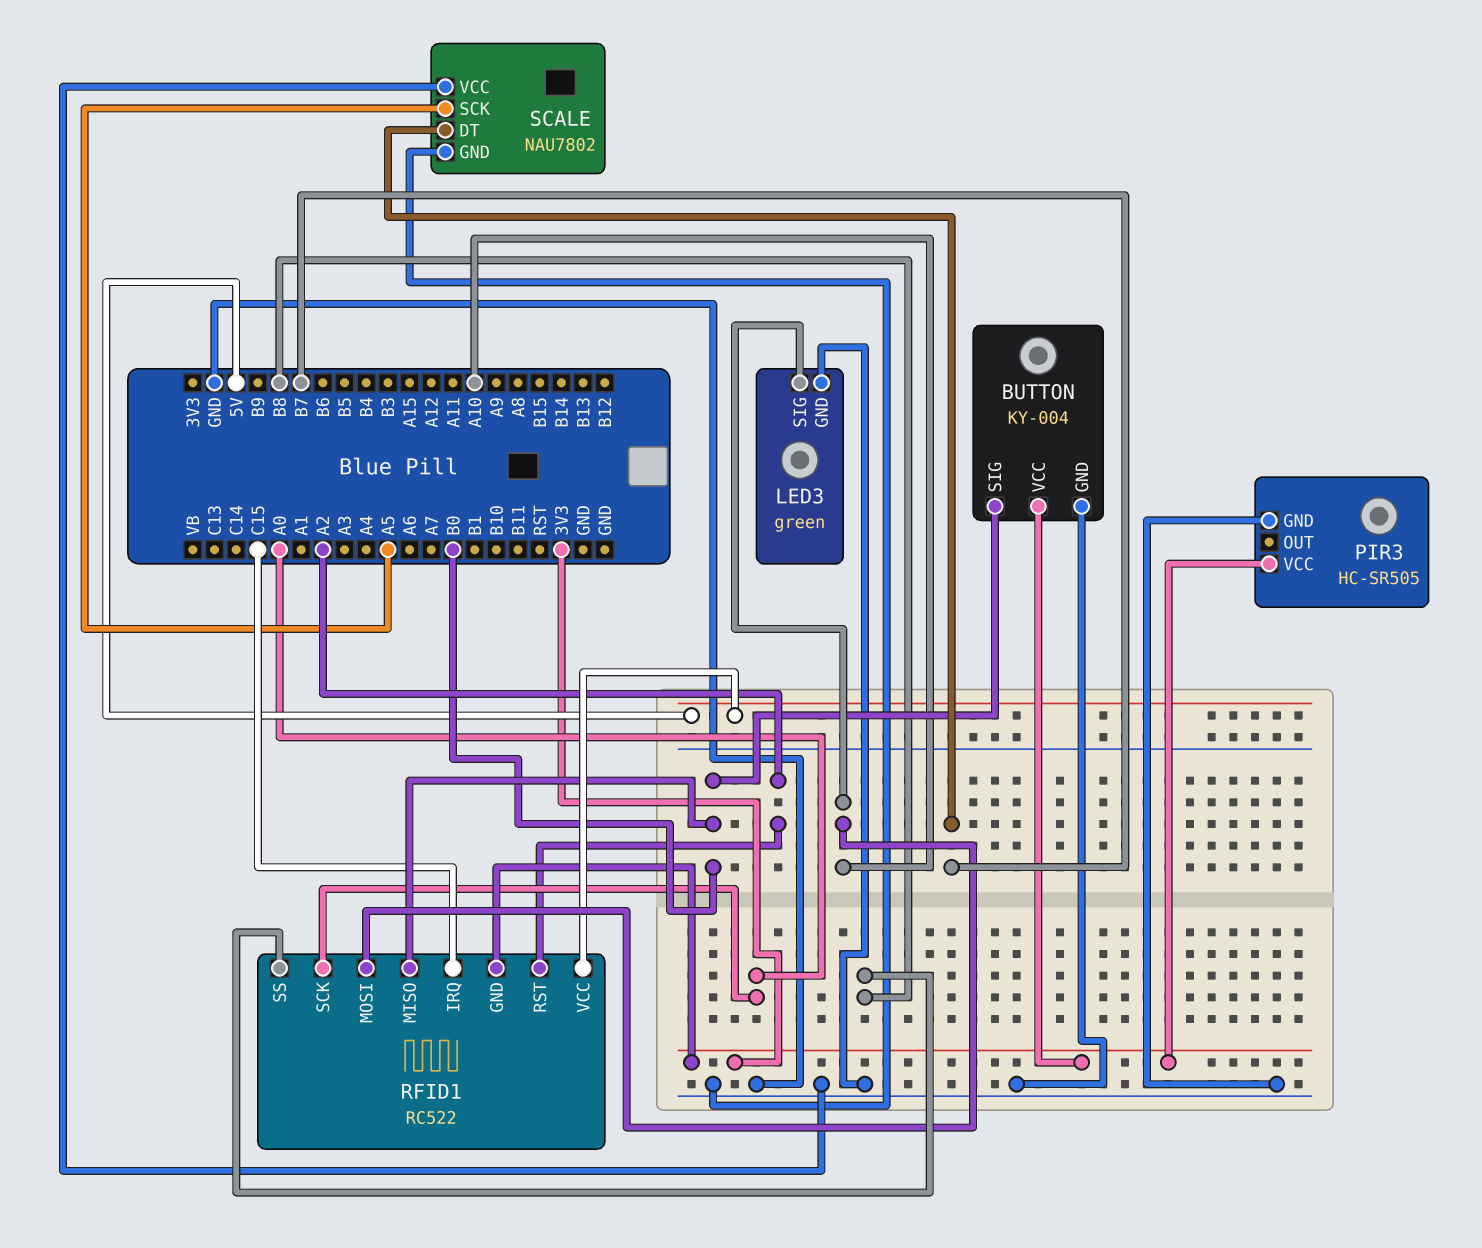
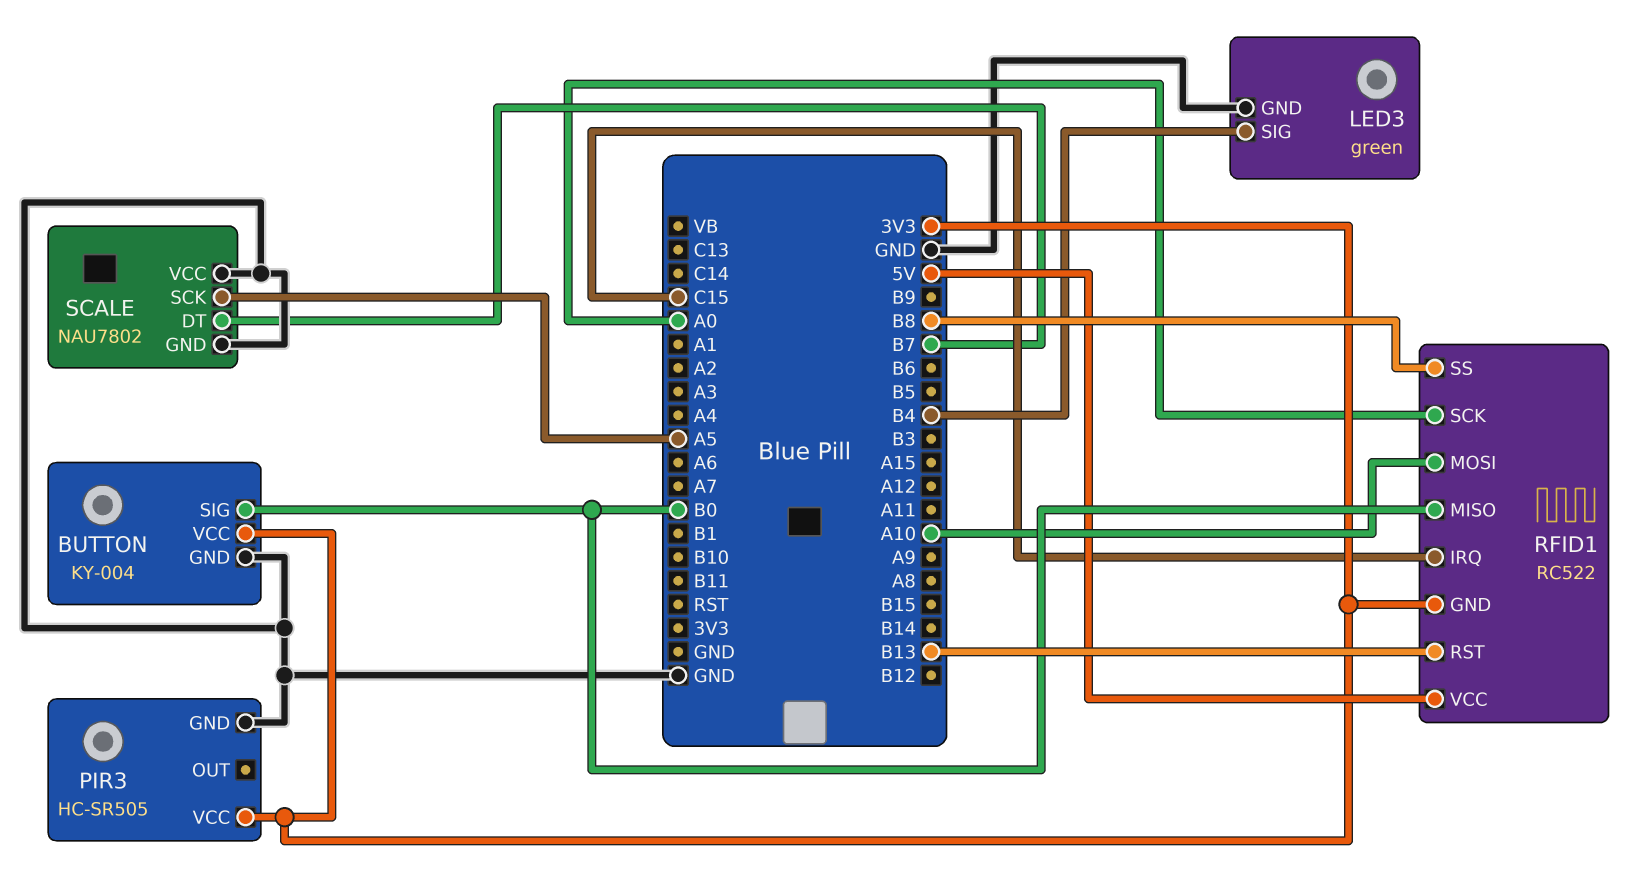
LED3 pin SIG: A10 -> B4
RFID1 pin RST: A2 -> B13

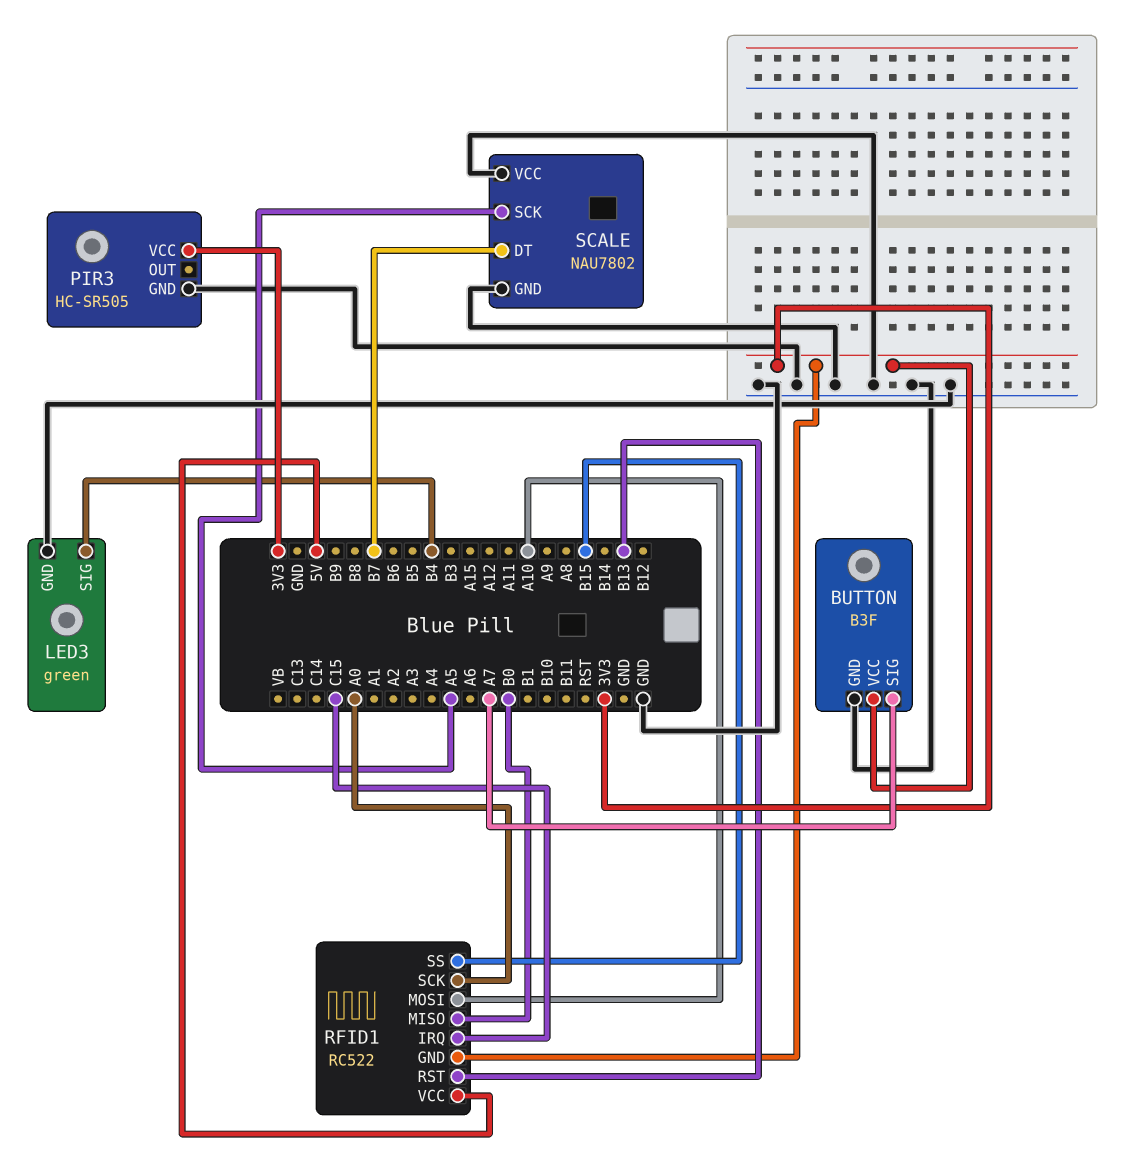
BUTTON: KY-004 -> B3F
BUTTON pin SIG: B0 -> A7
RFID1 pin SS: B8 -> B15

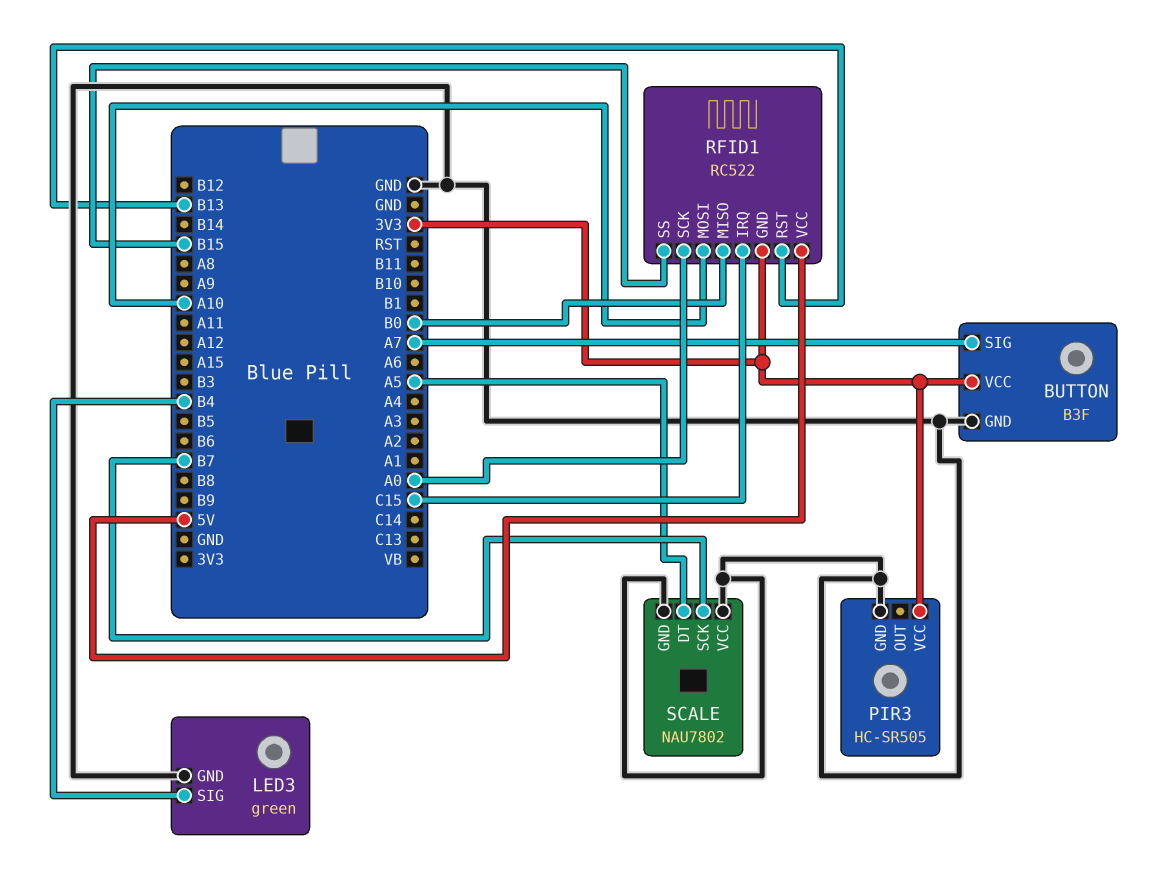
SCALE pin DT: B7 -> A5
SCALE pin SCK: A5 -> B7

